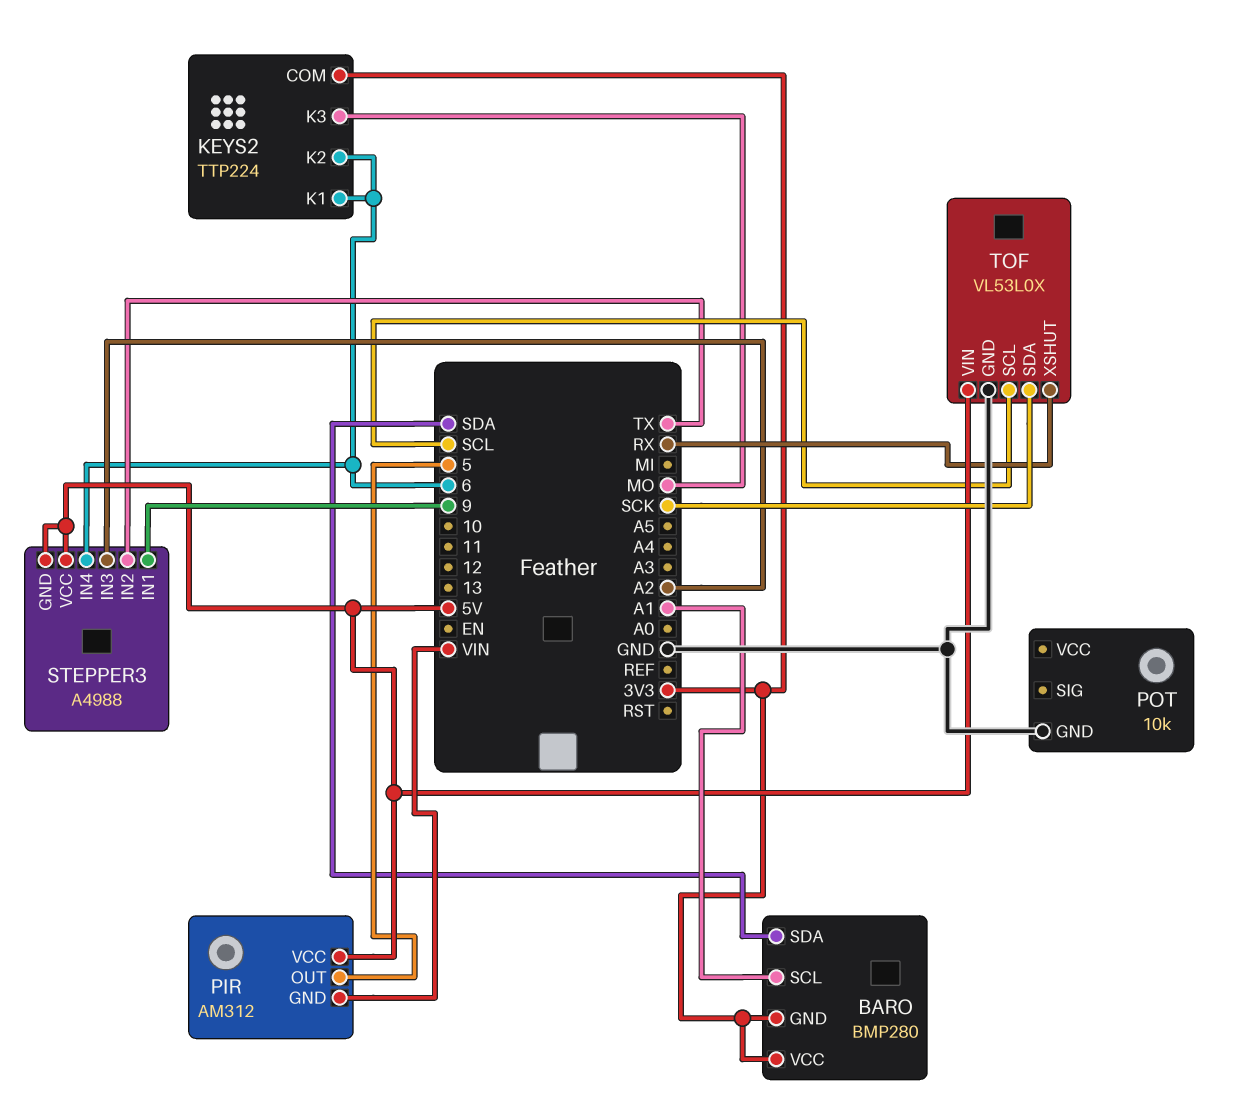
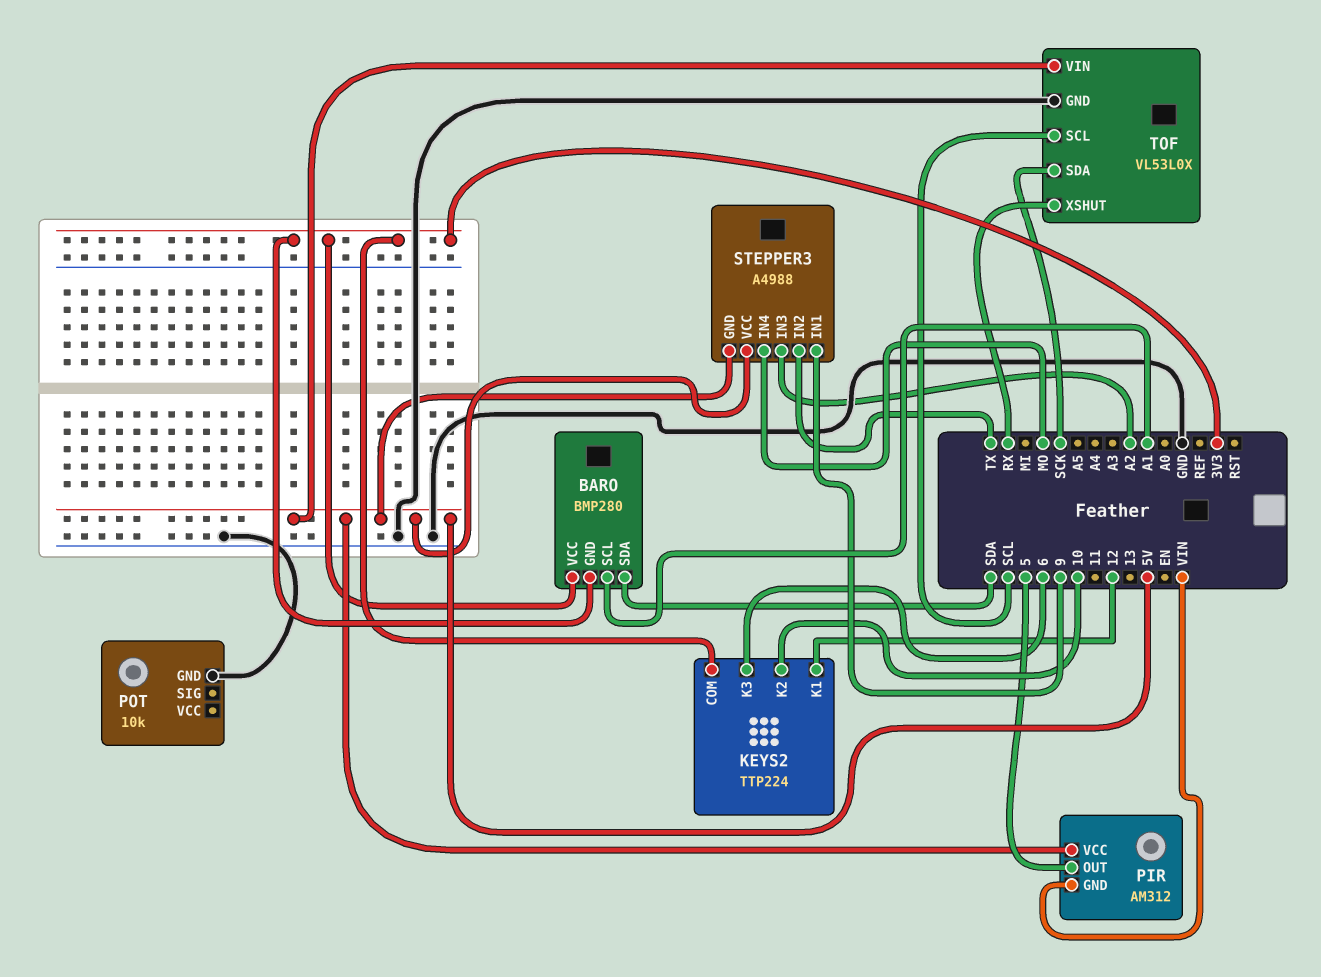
KEYS2 pin K1: 6 -> 12
KEYS2 pin K2: 6 -> 10
KEYS2 pin K3: MO -> 6
STEPPER3 pin IN4: 6 -> MO

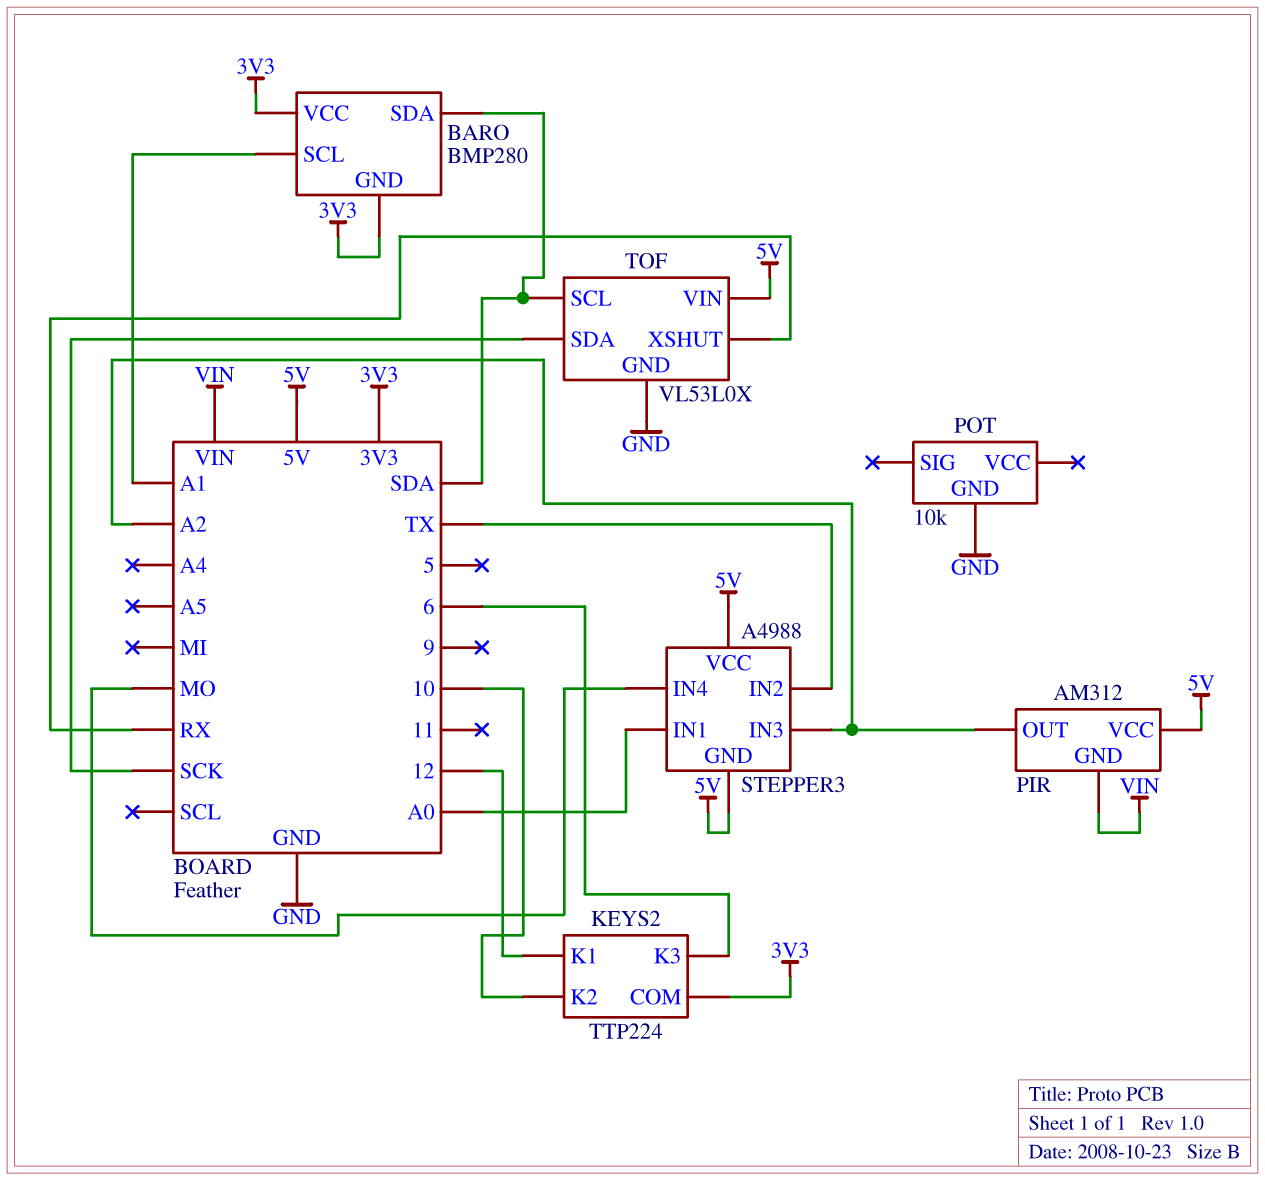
PIR pin OUT: 5 -> A2
STEPPER3 pin IN1: 9 -> A0
TOF pin SCL: SCL -> SDA

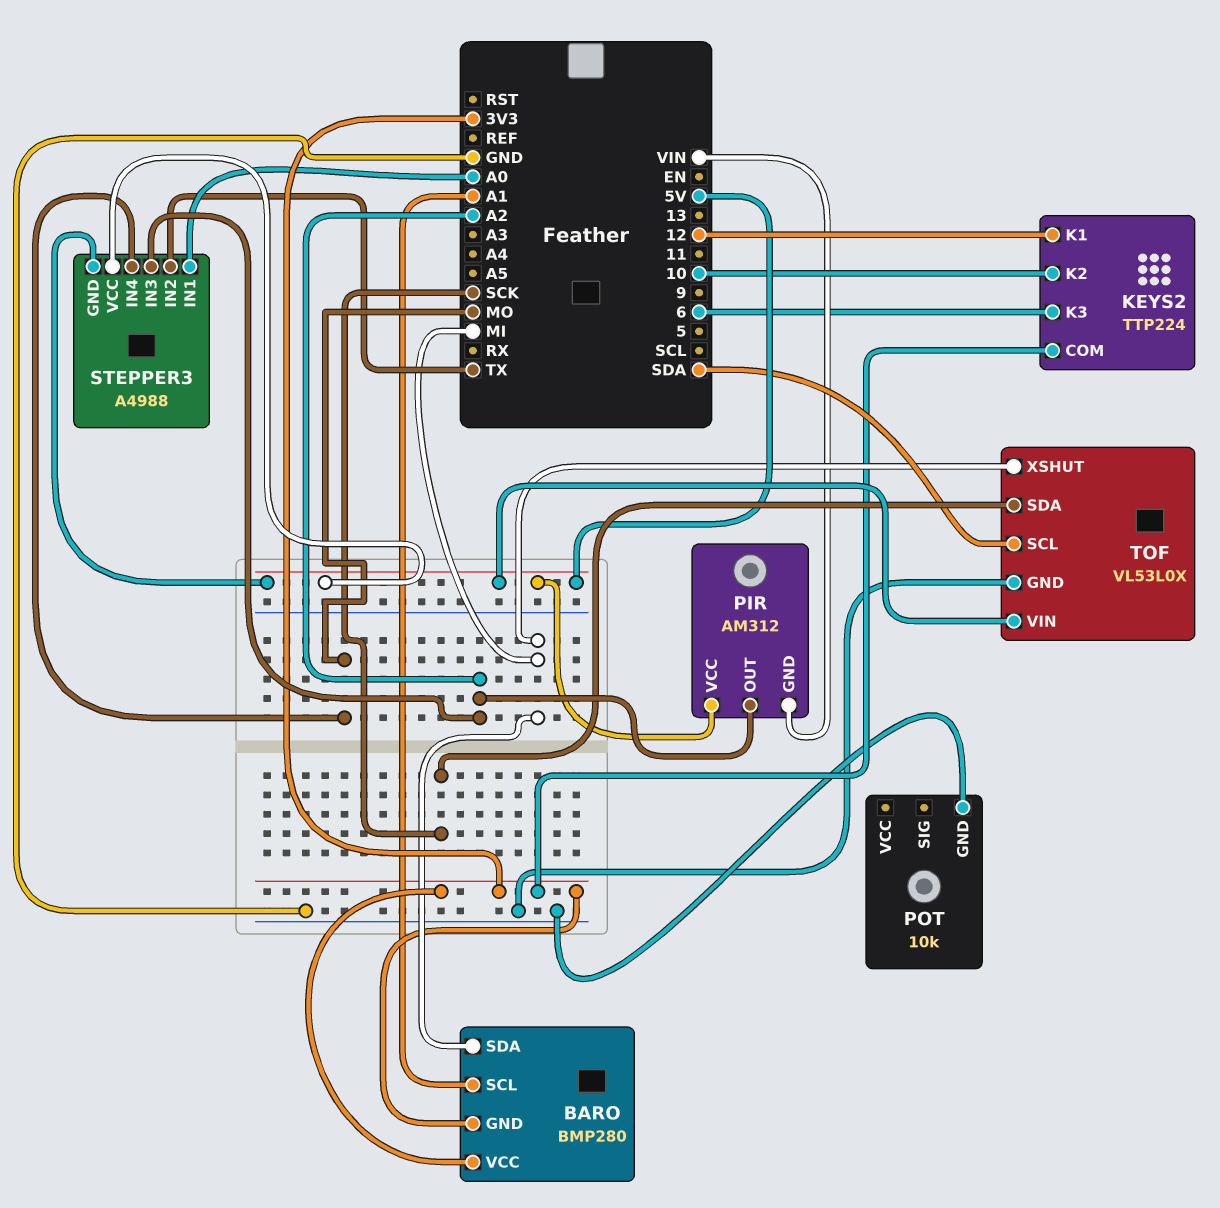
BARO pin SDA: SDA -> MI
TOF pin XSHUT: RX -> MI

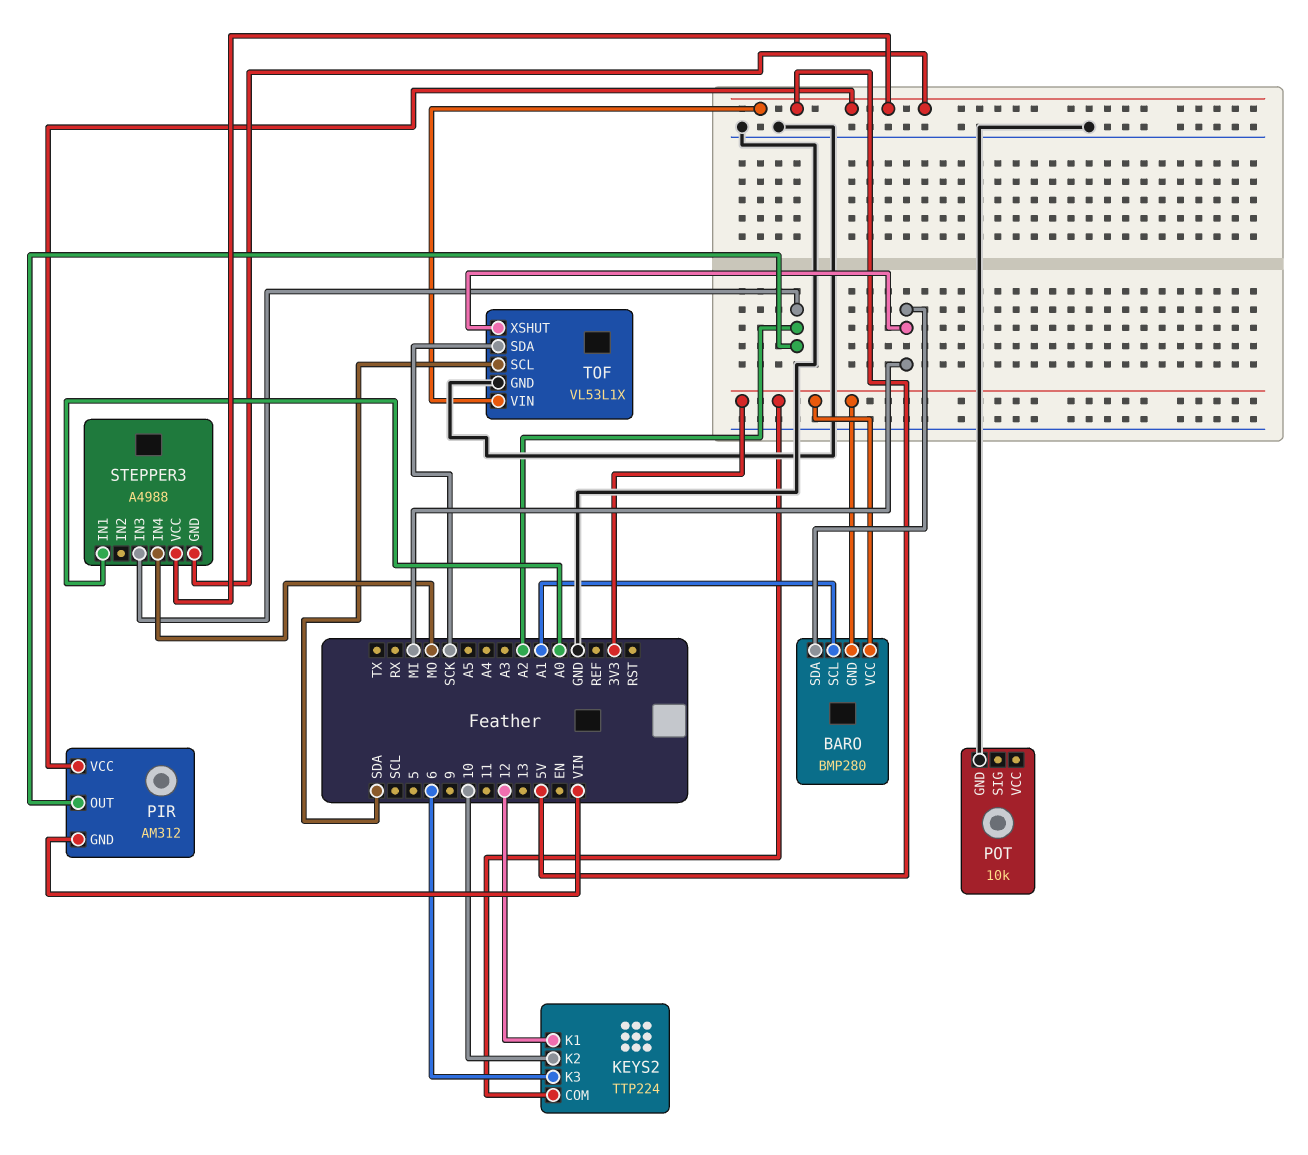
STEPPER3 pin IN2: TX -> none
TOF: VL53L0X -> VL53L1X

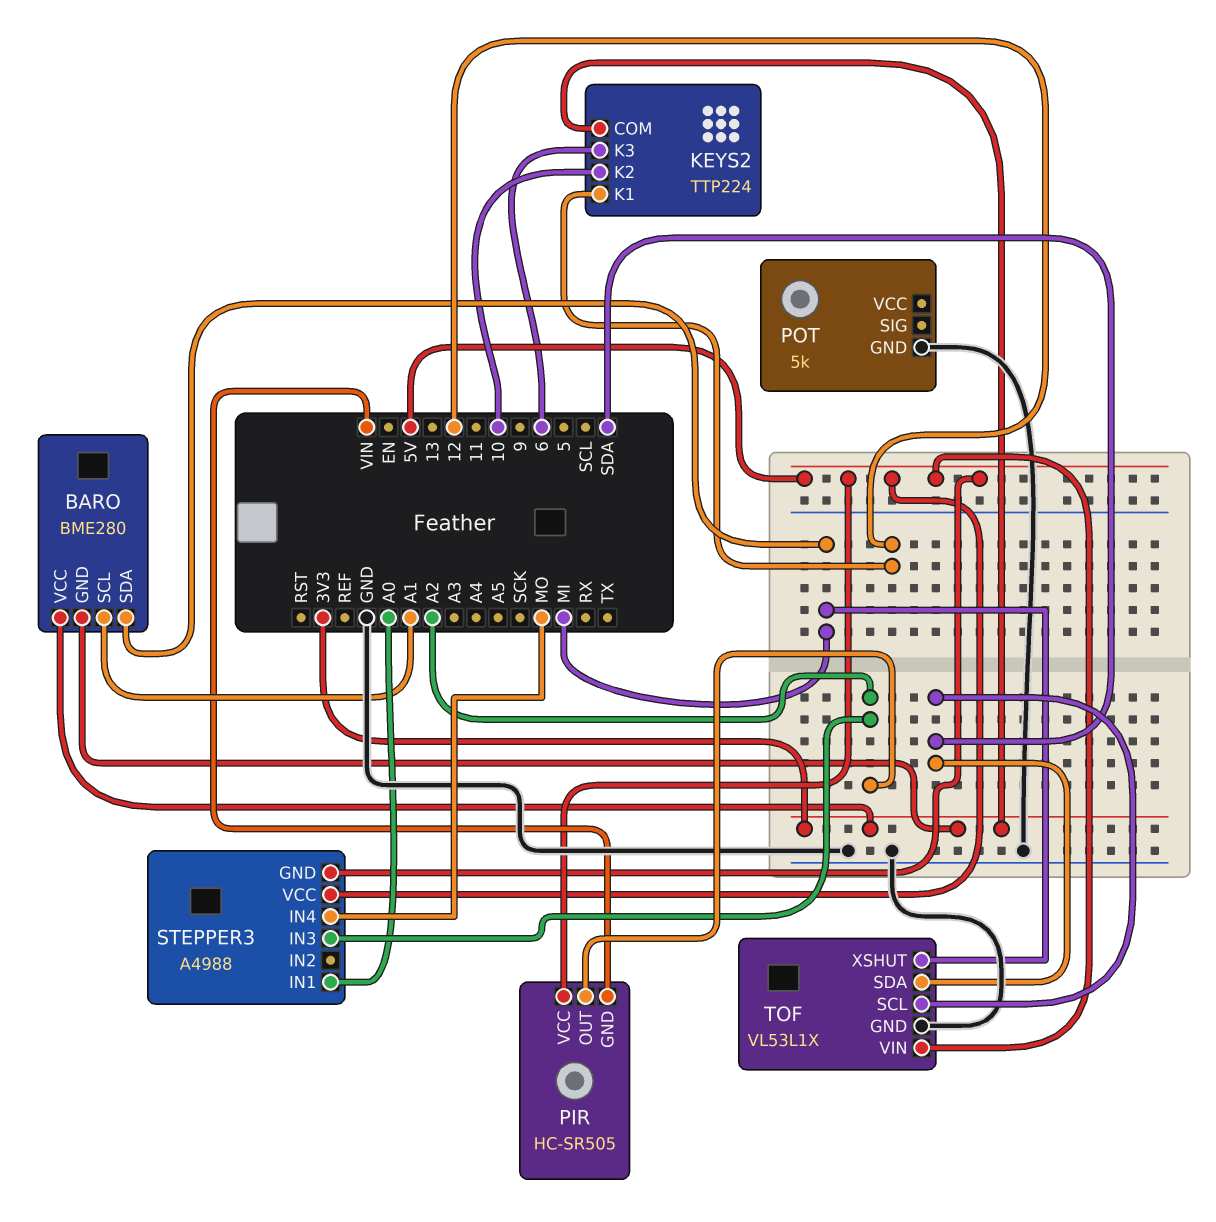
BARO: BMP280 -> BME280
PIR: AM312 -> HC-SR505
POT: 10k -> 5k
TOF pin SDA: SCK -> SDA

